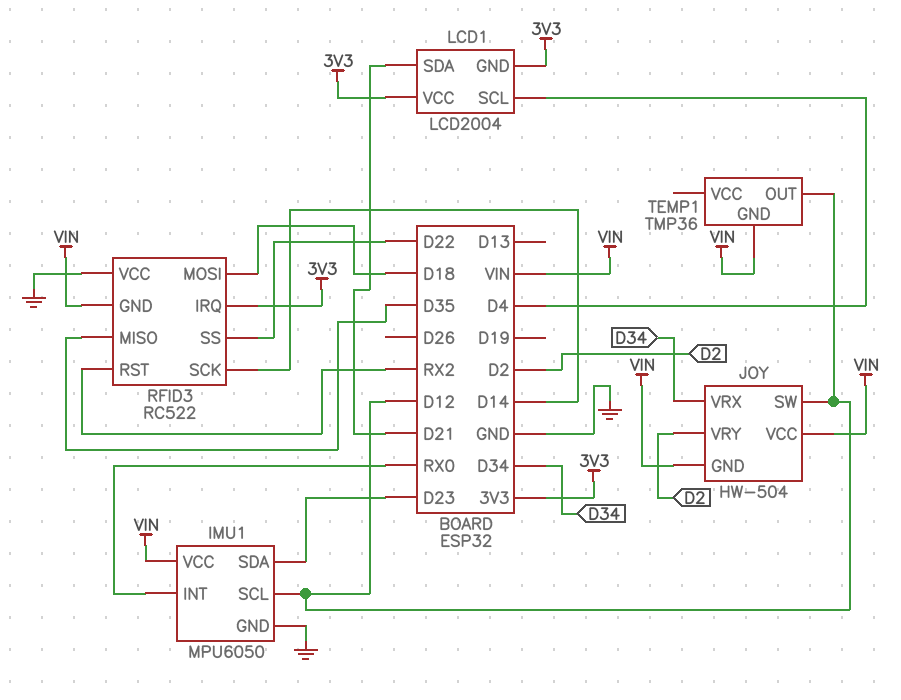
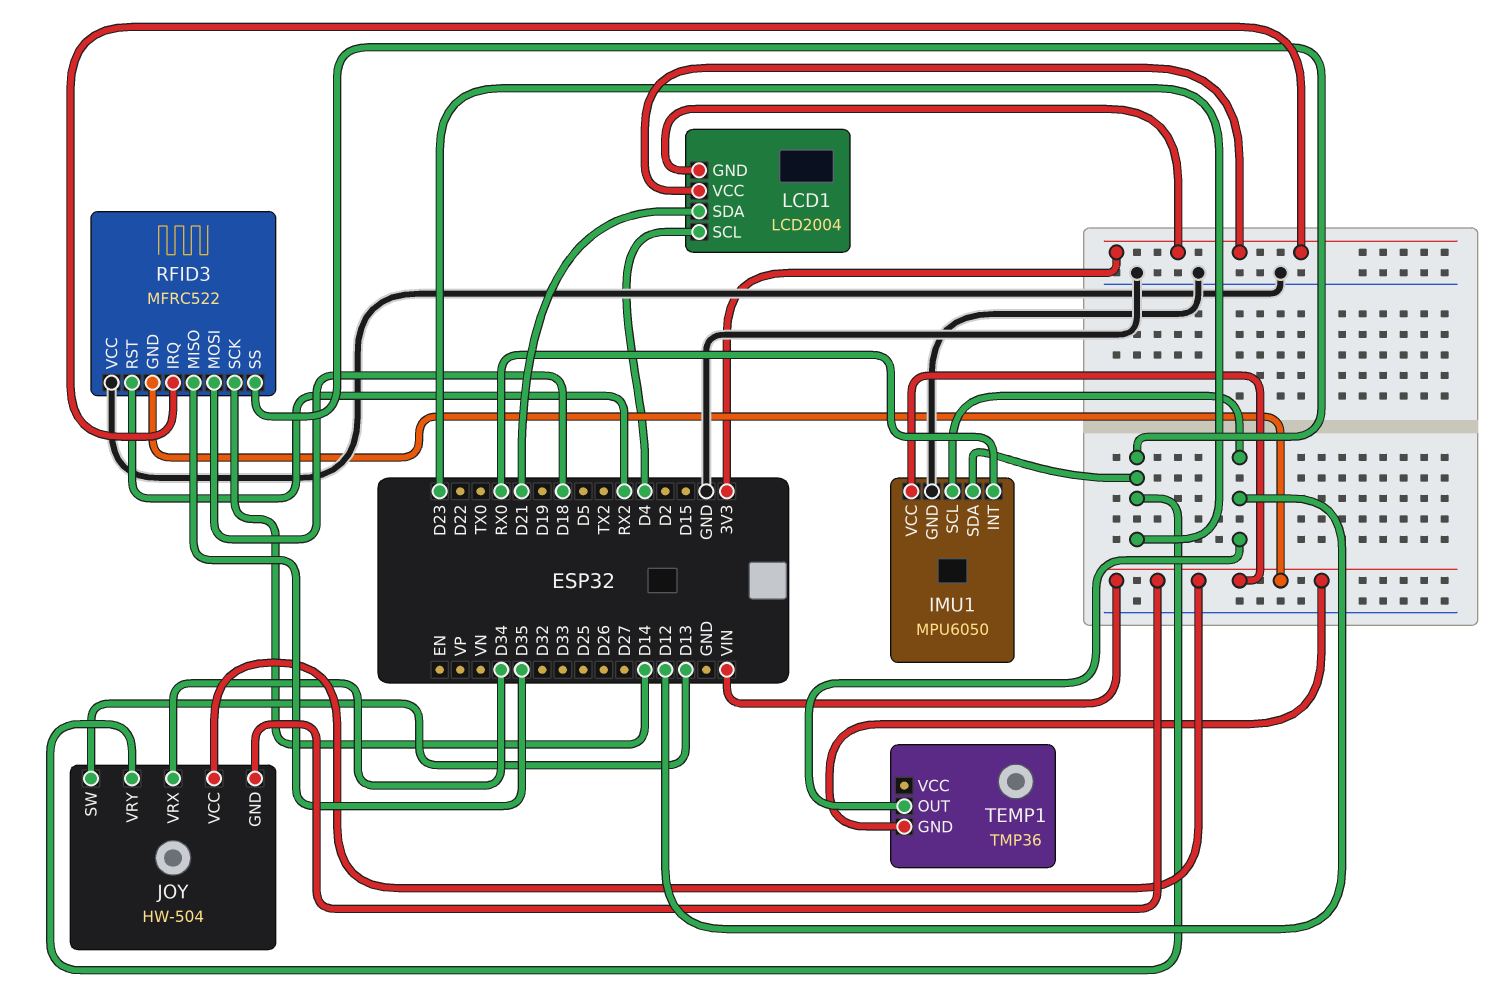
JOY pin SW: D12 -> D13
JOY pin VRY: D2 -> D23
RFID3: RC522 -> MFRC522
RFID3 pin SS: D22 -> D23

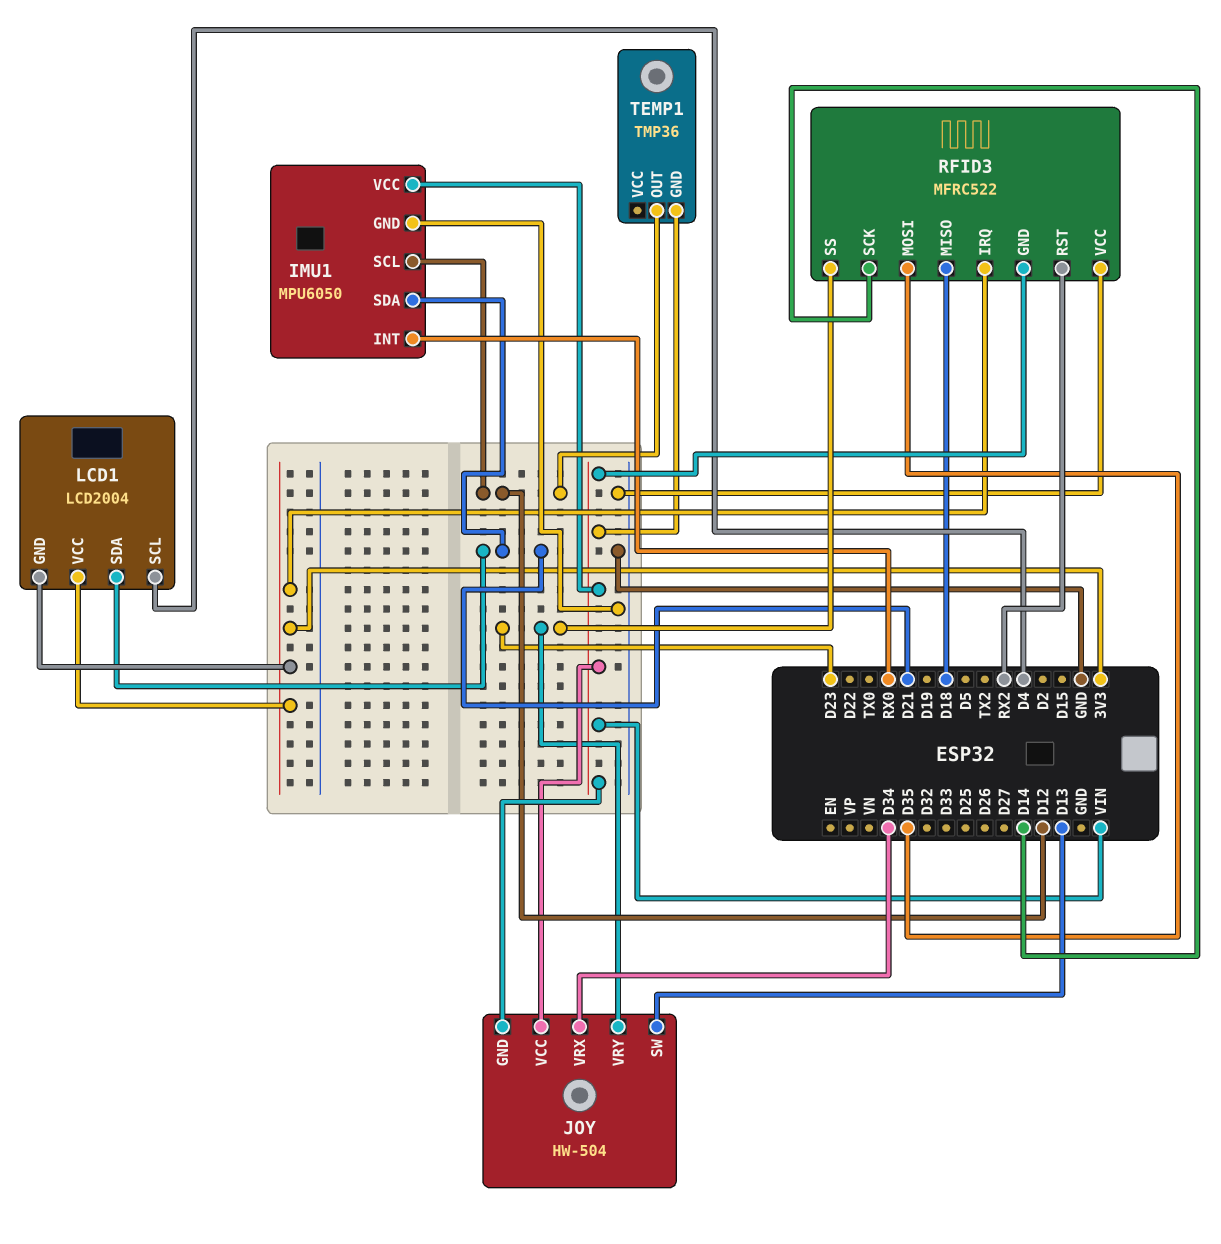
IMU1 pin SDA: D23 -> D21
RFID3 pin MISO: D35 -> D18
RFID3 pin MOSI: D18 -> D35

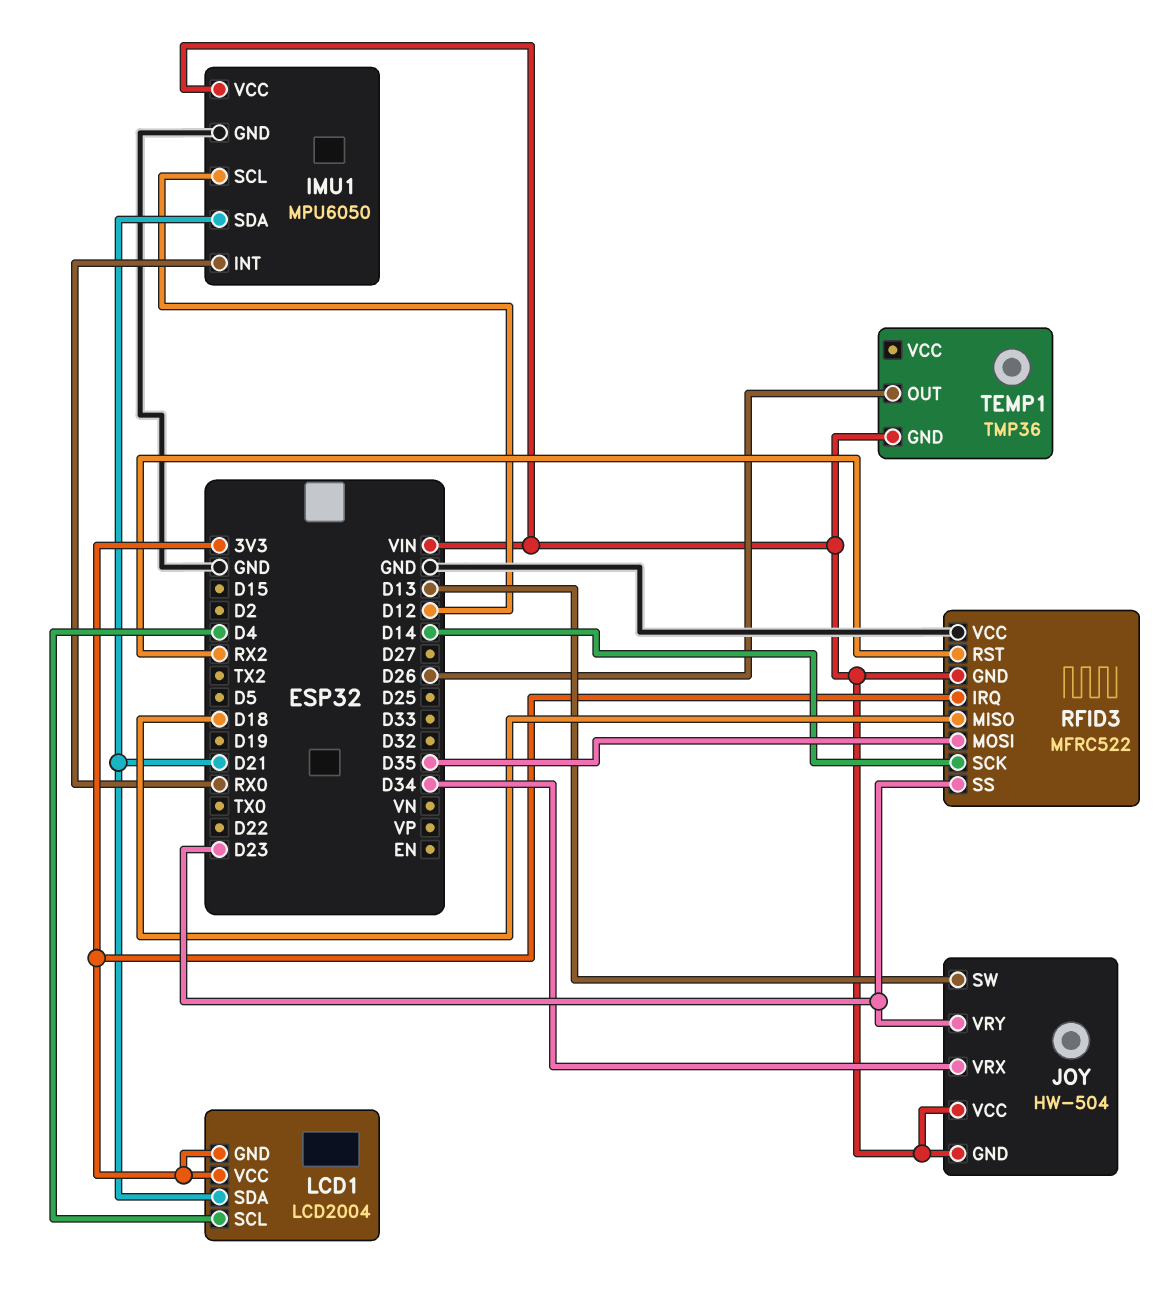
TEMP1 pin OUT: D12 -> D26

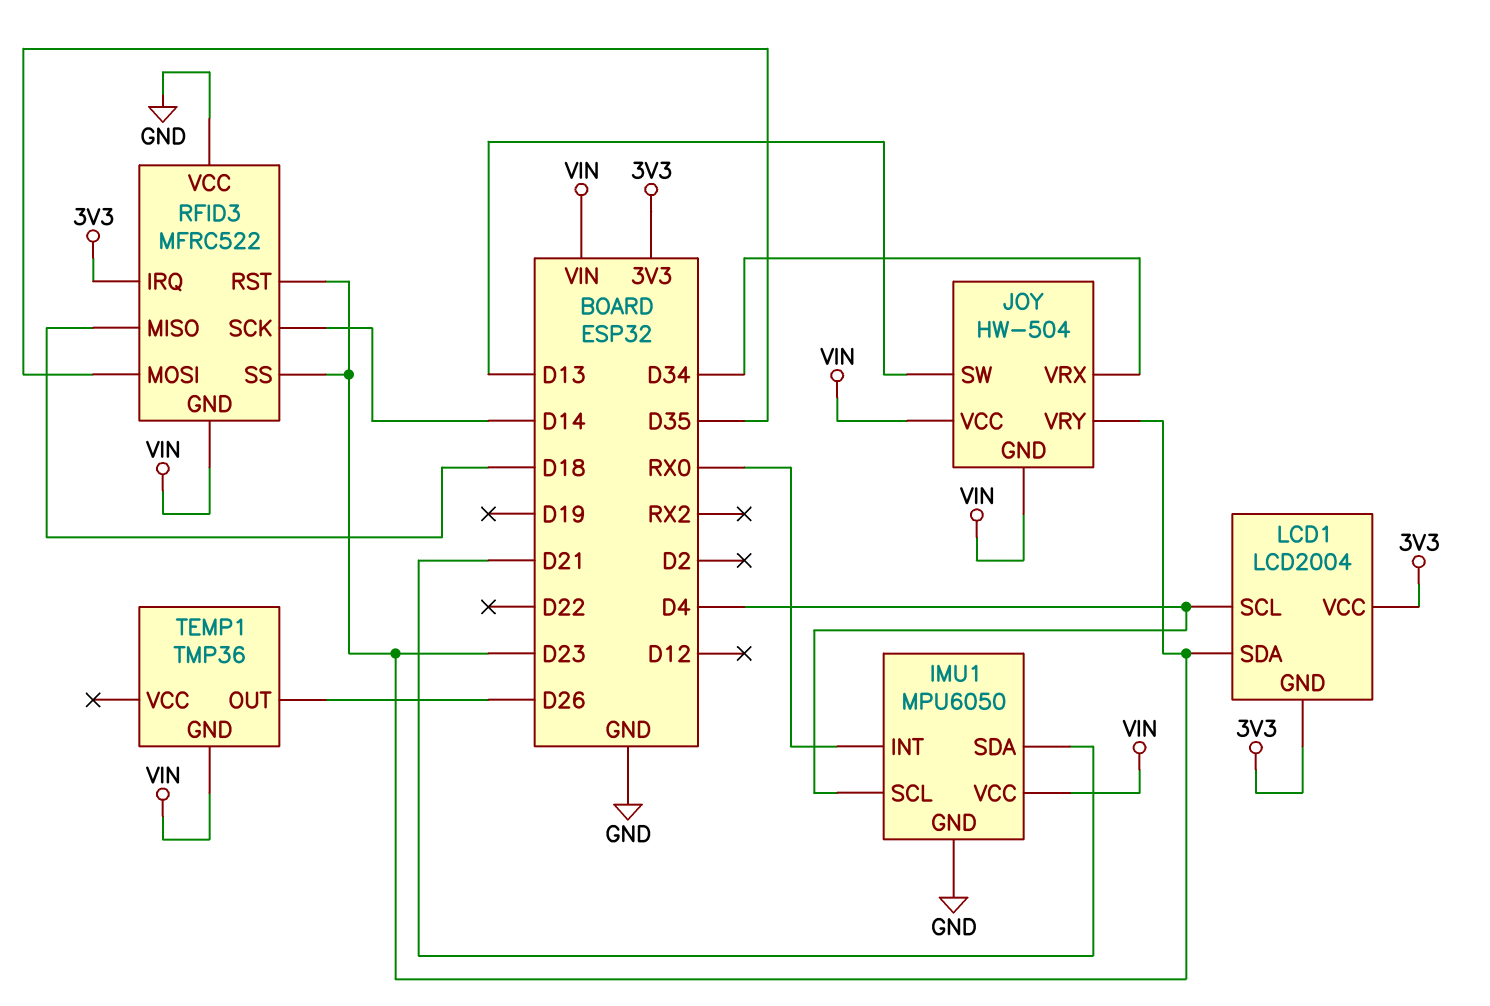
IMU1 pin SCL: D12 -> D4
LCD1 pin SDA: D21 -> D23
RFID3 pin RST: RX2 -> D23

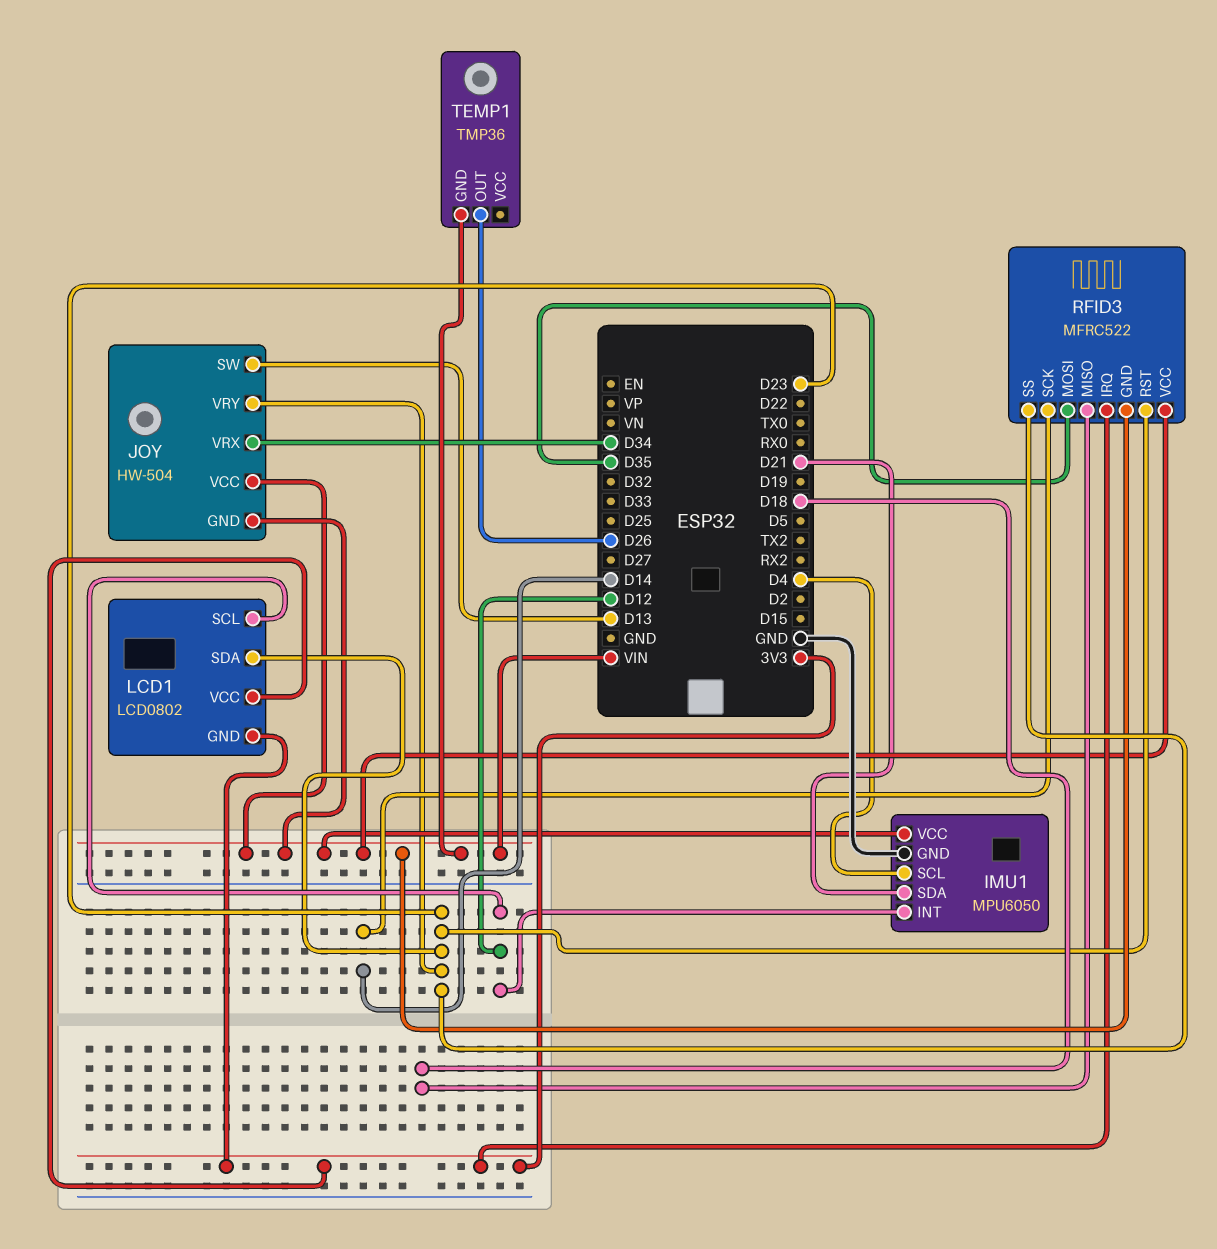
IMU1 pin INT: RX0 -> D12
LCD1: LCD2004 -> LCD0802
LCD1 pin SCL: D4 -> D12
RFID3 pin VCC: GND -> VIN

